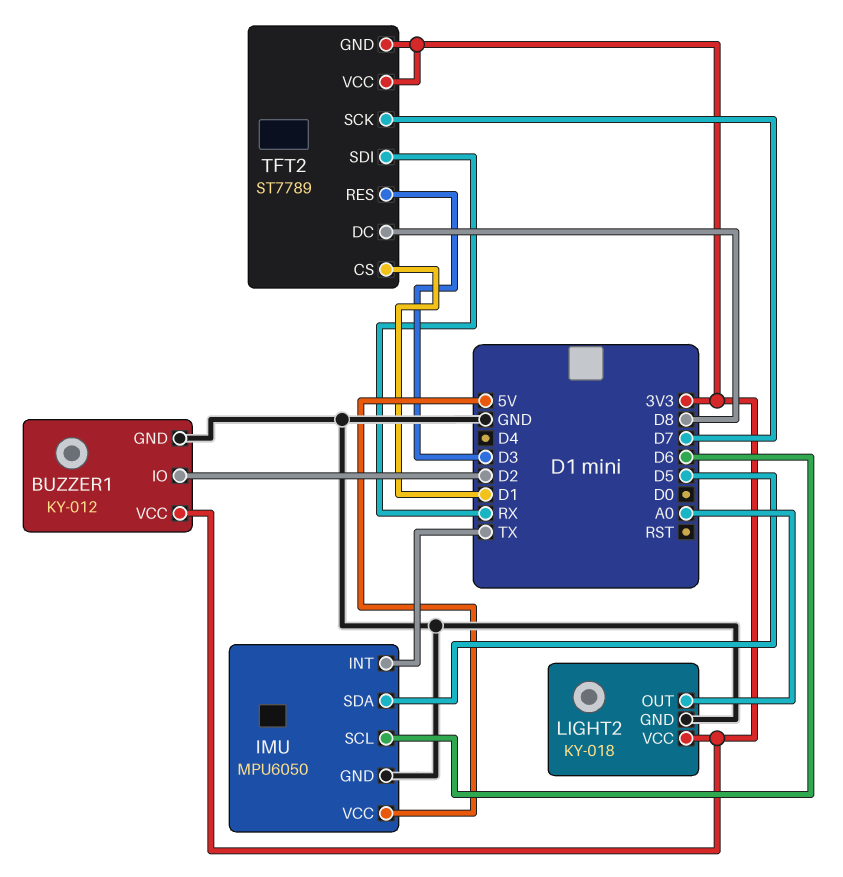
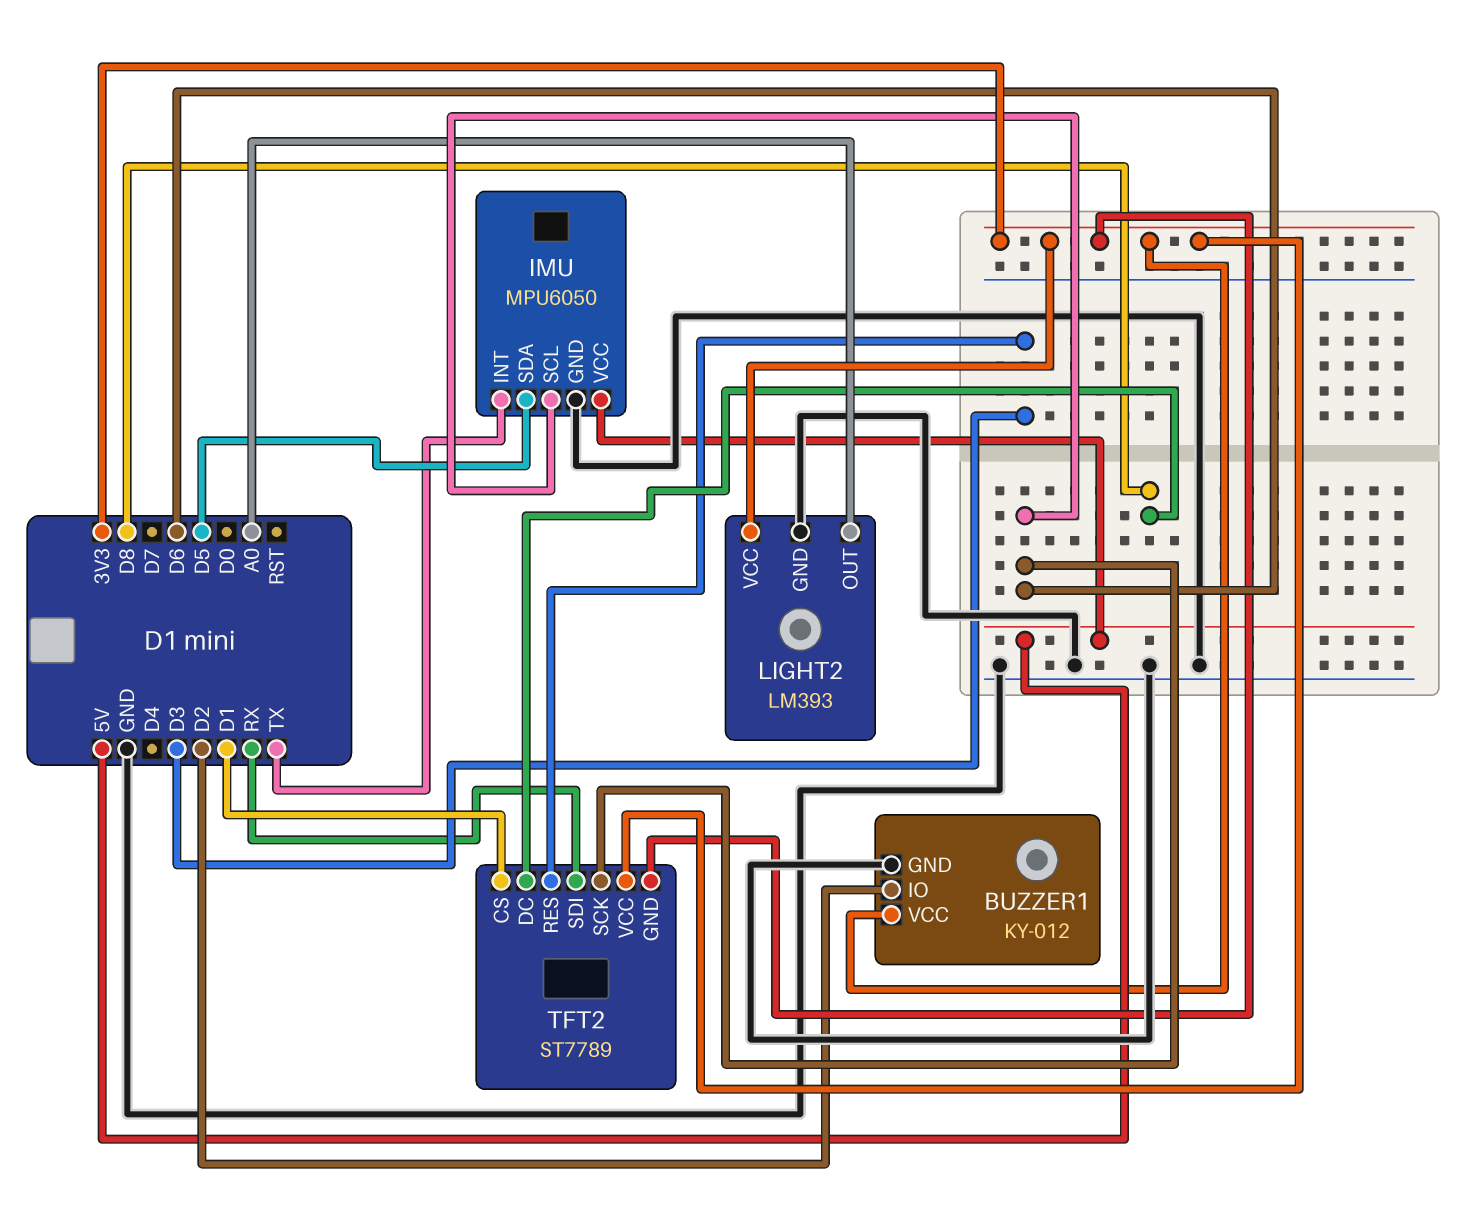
LIGHT2: KY-018 -> LM393
TFT2 pin SCK: D7 -> D6

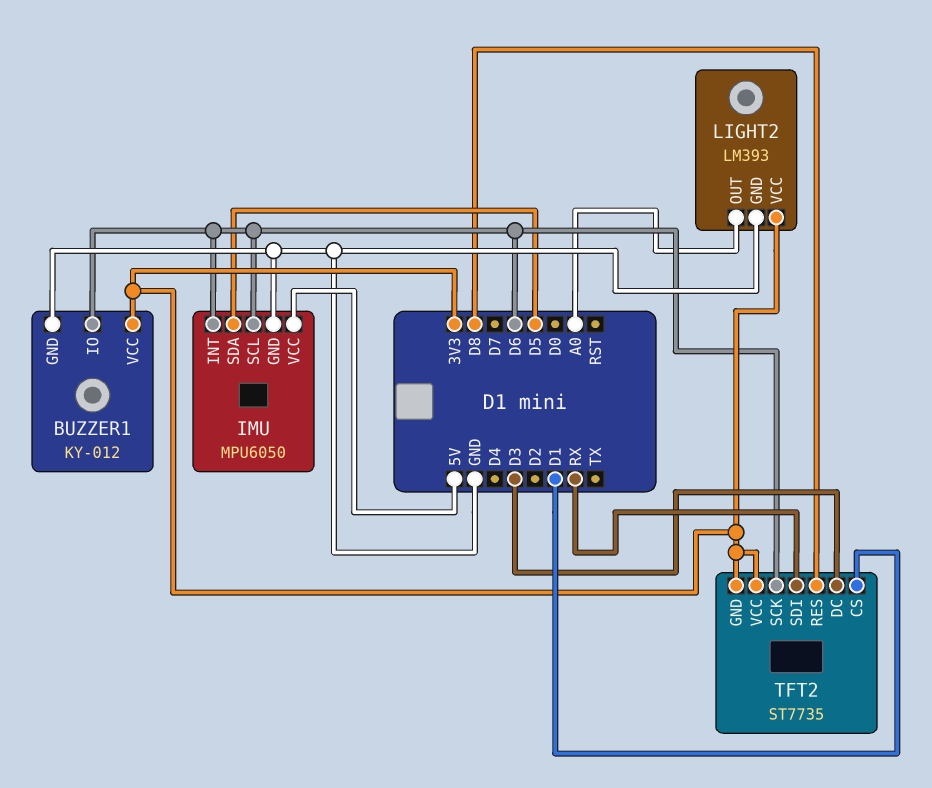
BUZZER1 pin IO: D2 -> D6
IMU pin INT: TX -> D6
TFT2: ST7789 -> ST7735
TFT2 pin DC: D8 -> D3
TFT2 pin RES: D3 -> D8

